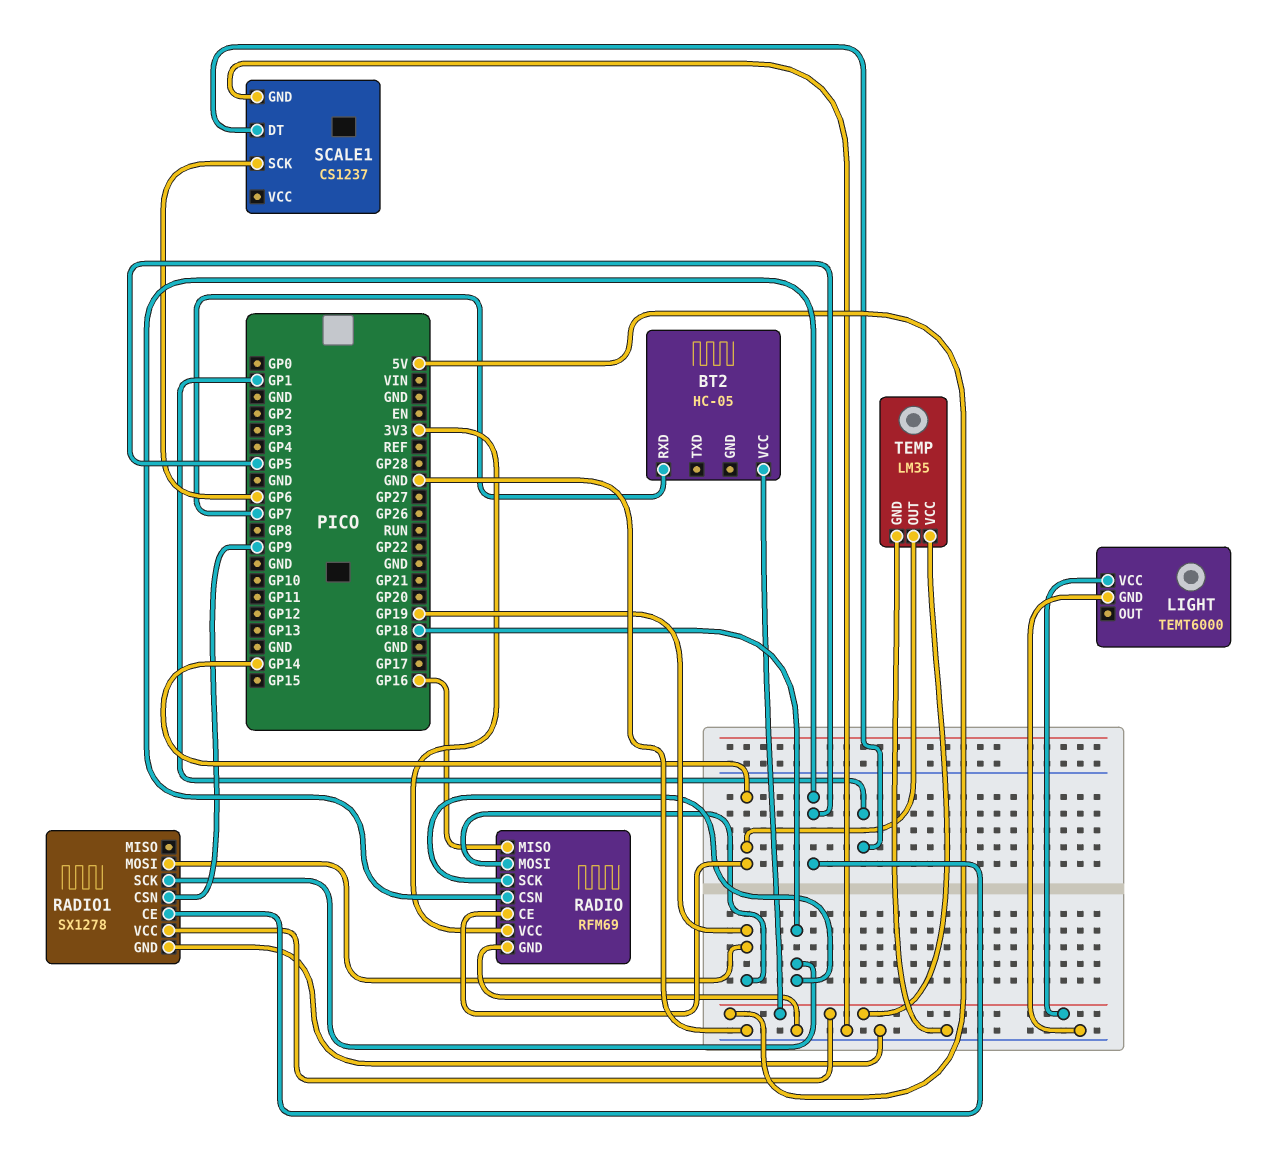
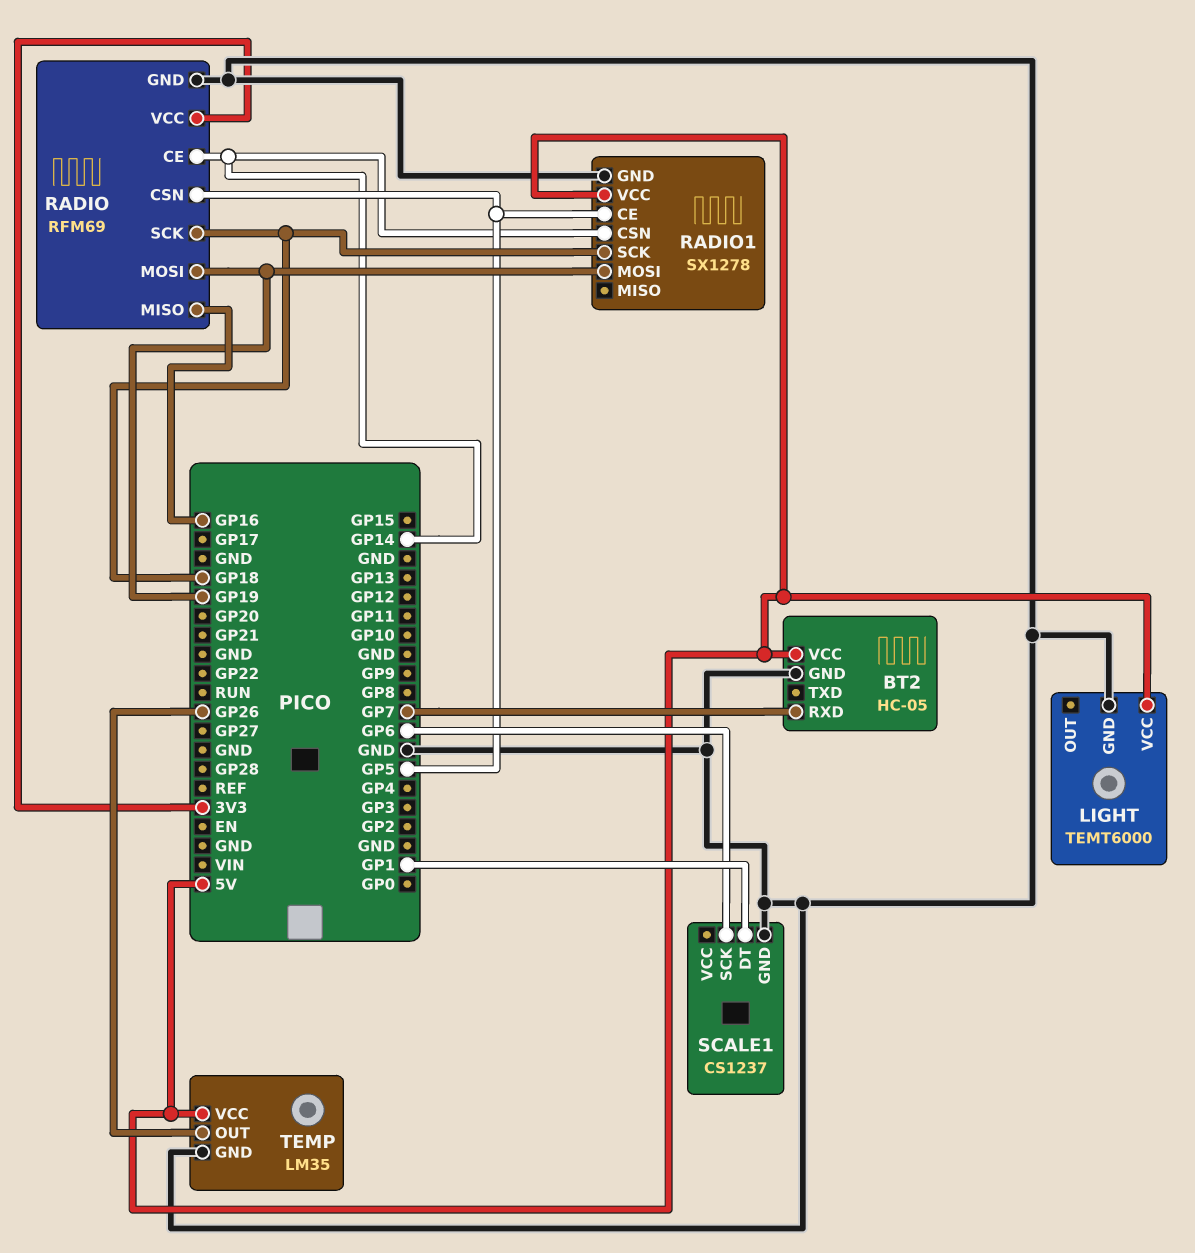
BT2 pin GND: none -> GND
RADIO1 pin CSN: GP9 -> GP14
TEMP pin OUT: GP14 -> GP26

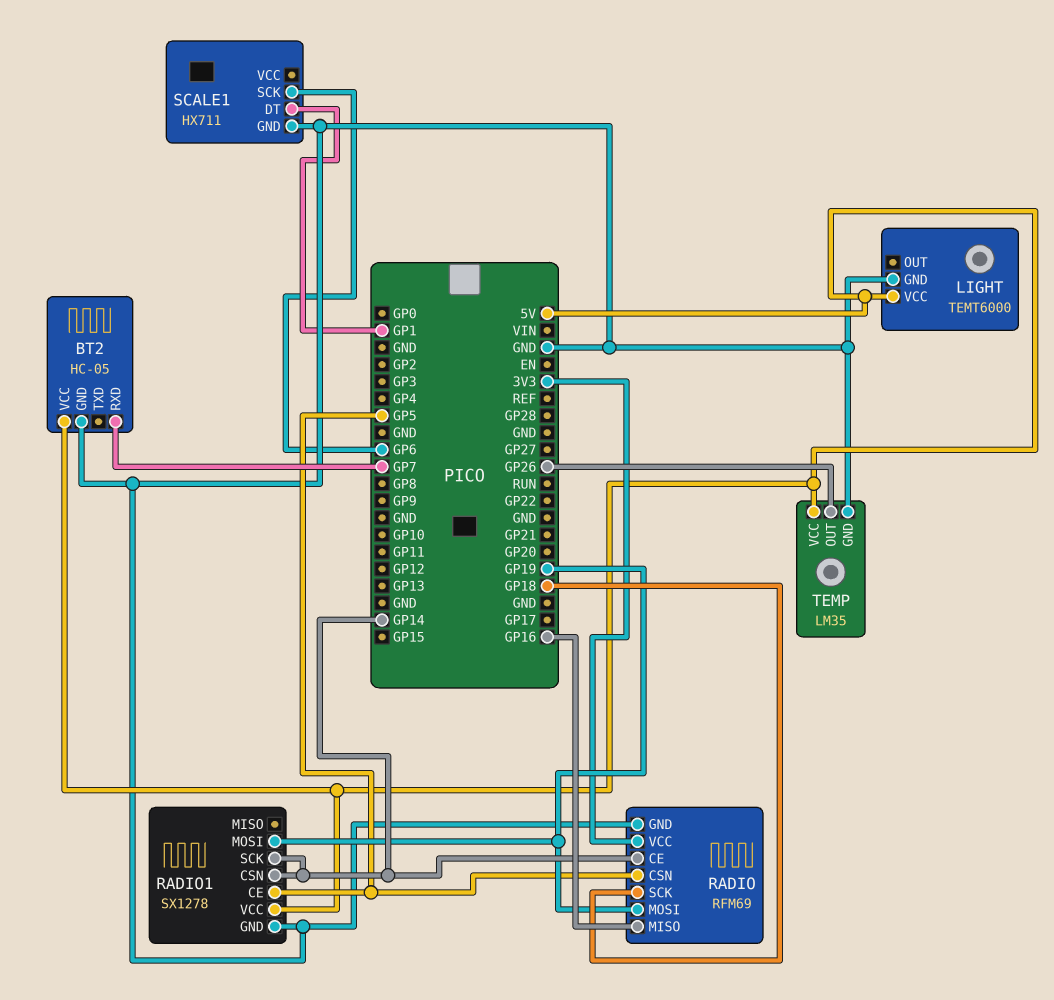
RADIO1 pin SCK: GP18 -> GP14
SCALE1: CS1237 -> HX711

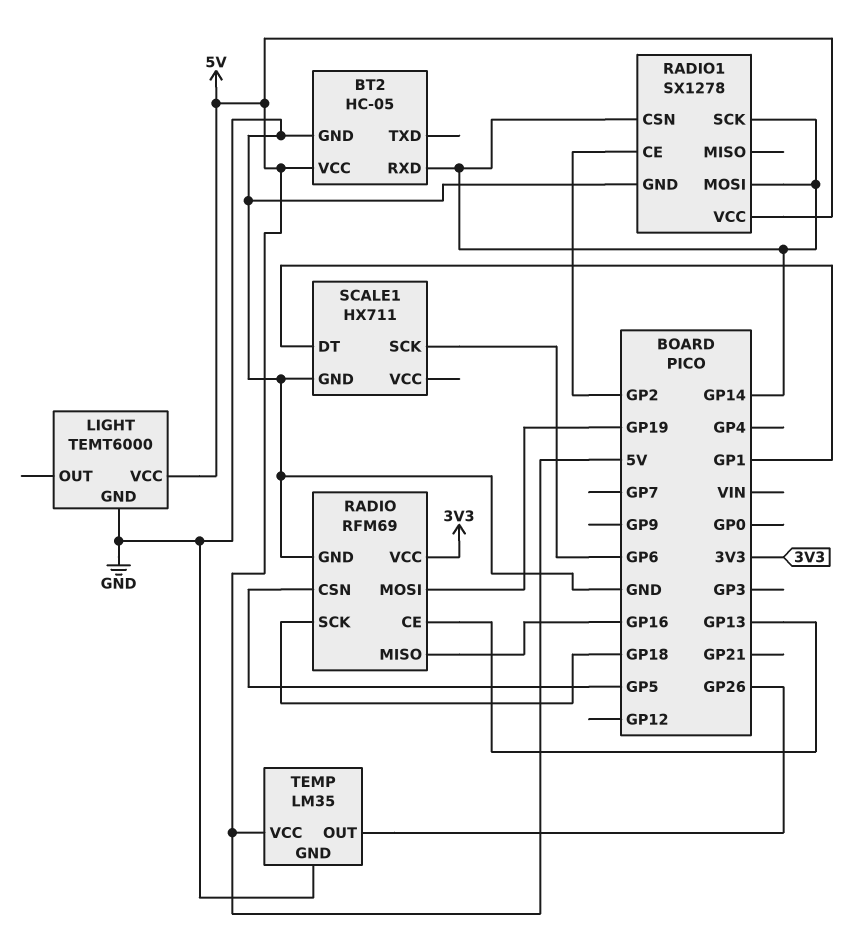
BT2 pin RXD: GP7 -> GP14
RADIO pin CE: GP14 -> GP13
RADIO1 pin CE: GP5 -> GP2
RADIO1 pin MOSI: GP19 -> GP14

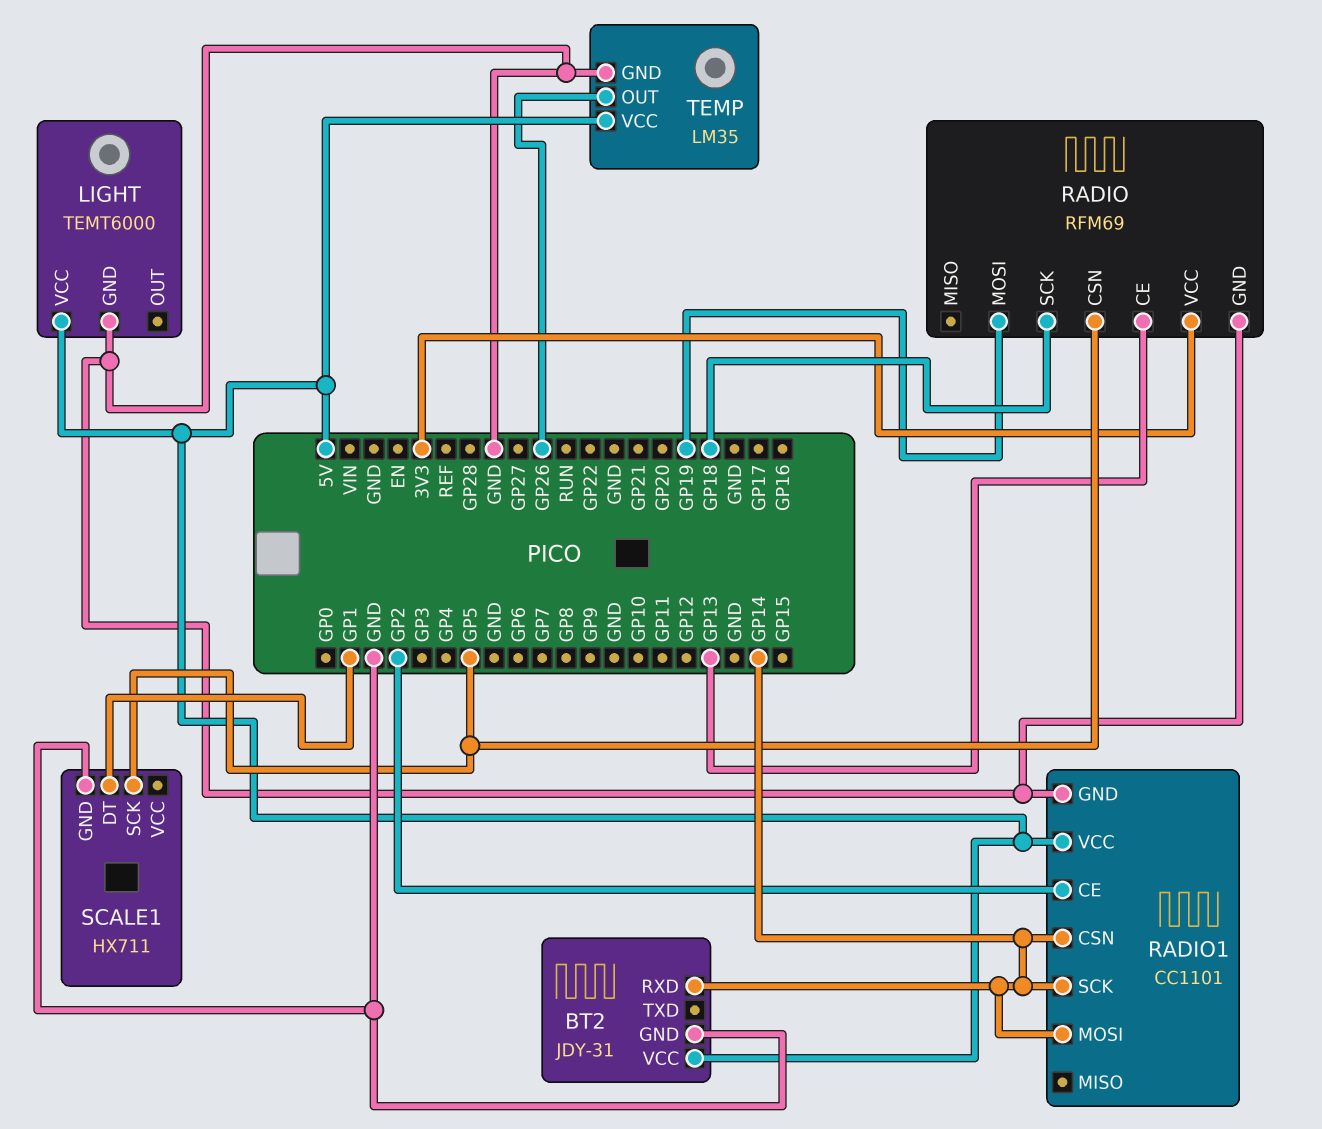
BT2: HC-05 -> JDY-31
RADIO pin MISO: GP16 -> none
RADIO1: SX1278 -> CC1101
SCALE1 pin SCK: GP6 -> GP5

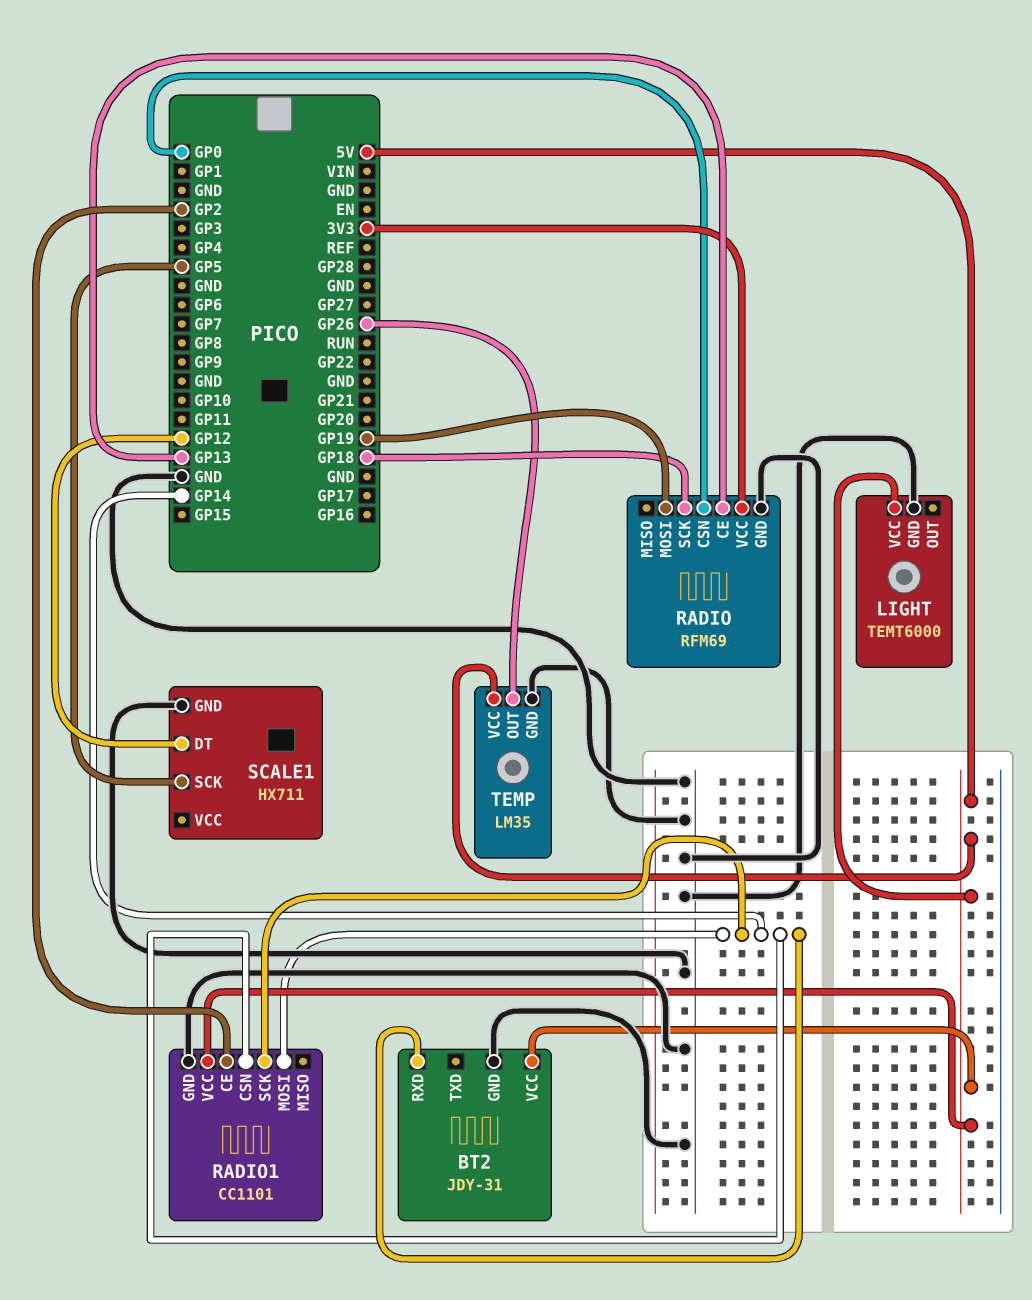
RADIO pin CSN: GP5 -> GP0
SCALE1 pin DT: GP1 -> GP12

